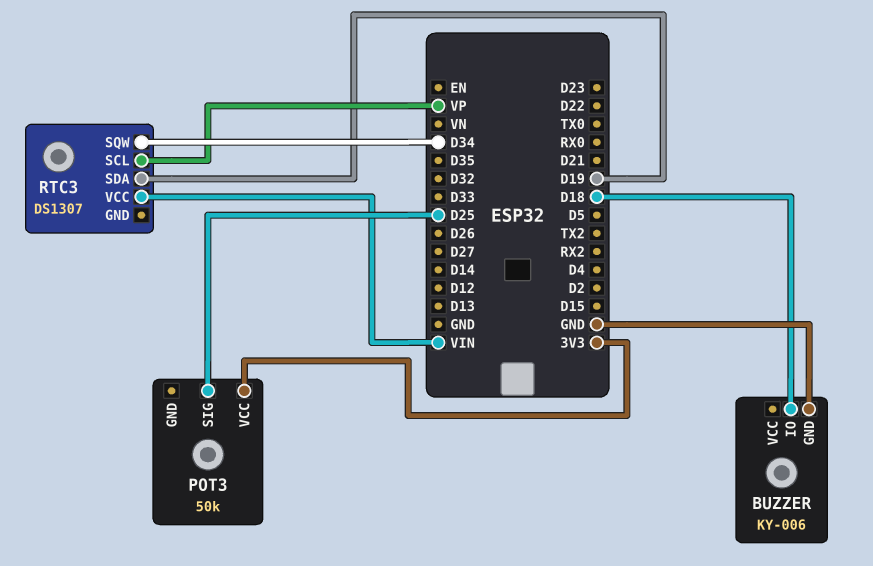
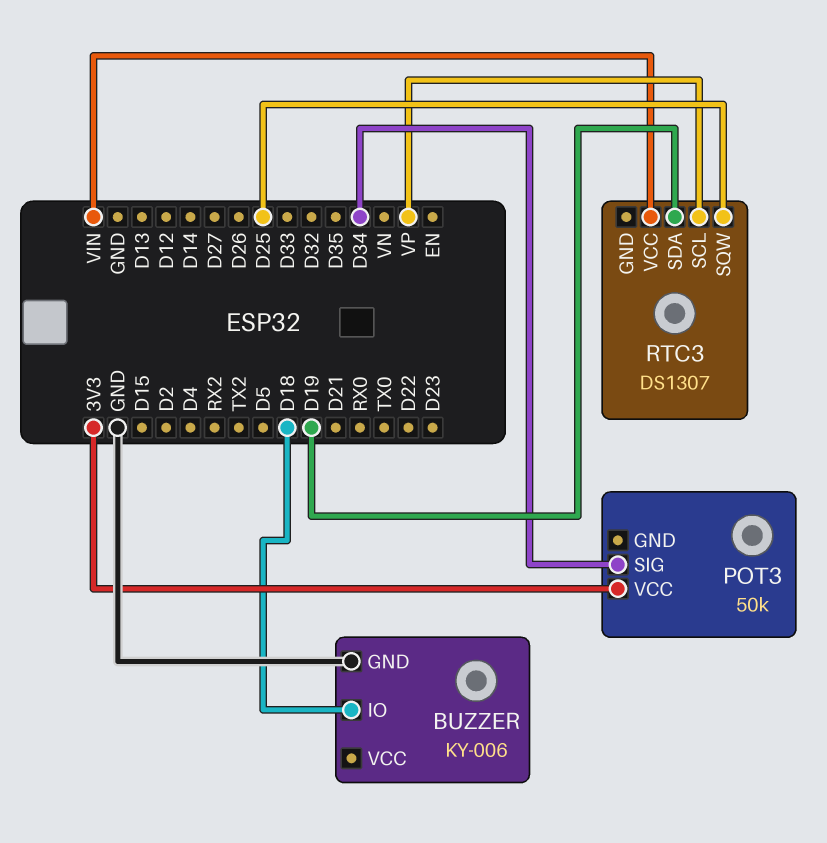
POT3 pin SIG: D25 -> D34
RTC3 pin SQW: D34 -> D25

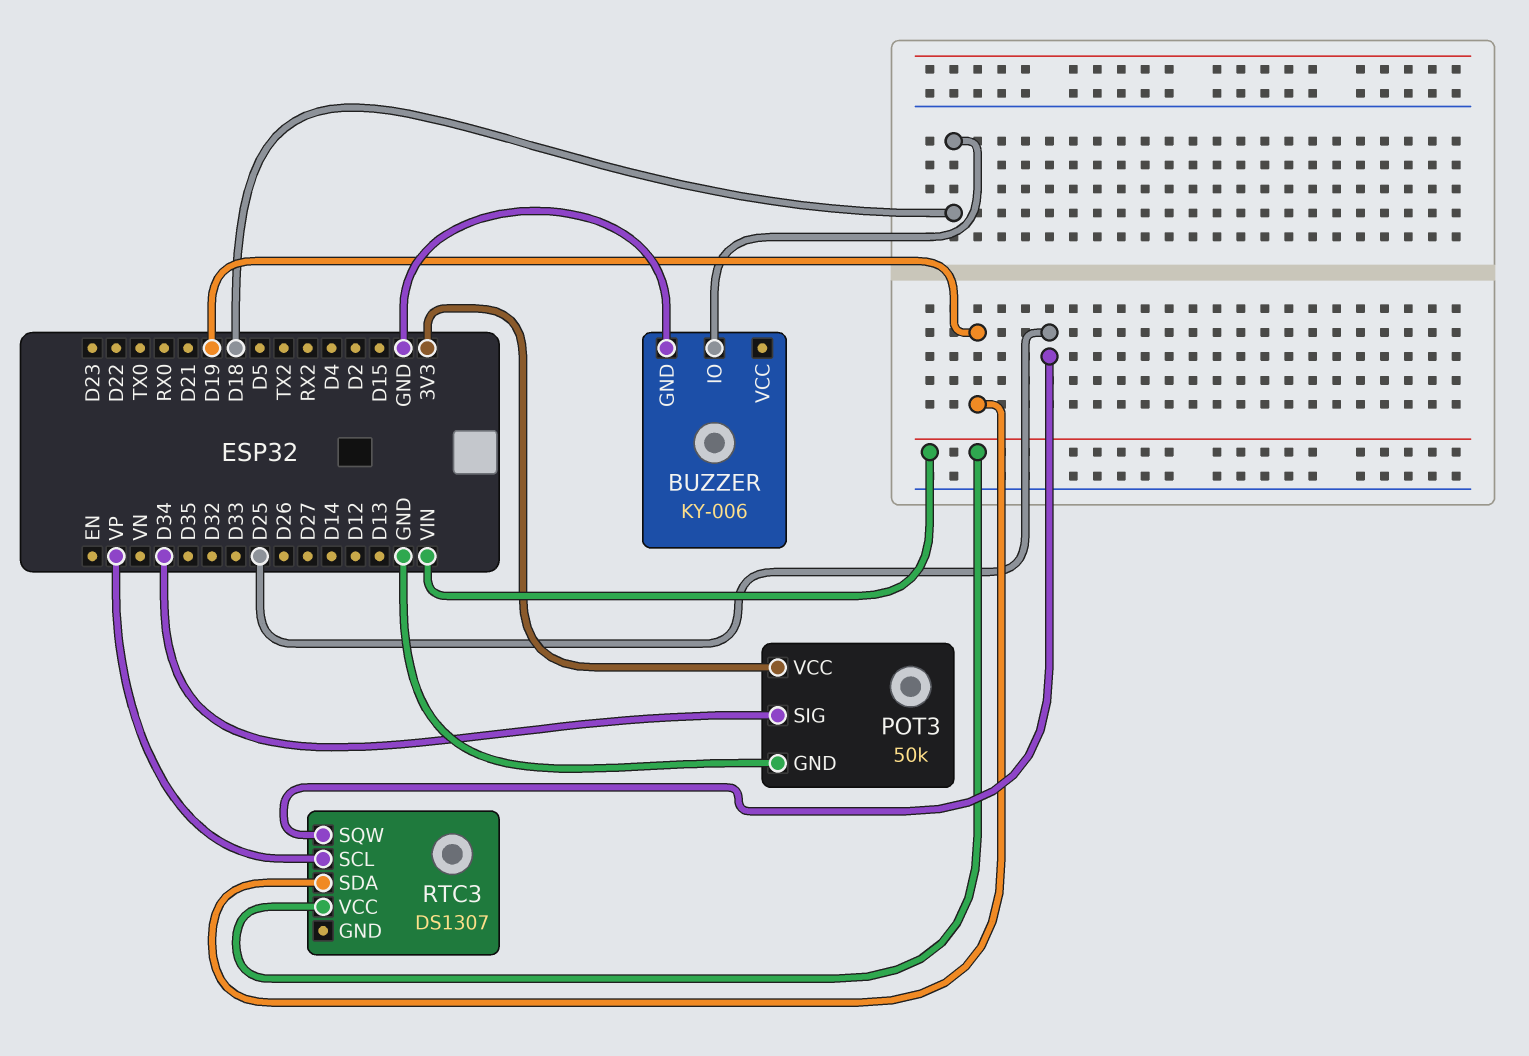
POT3 pin GND: none -> GND

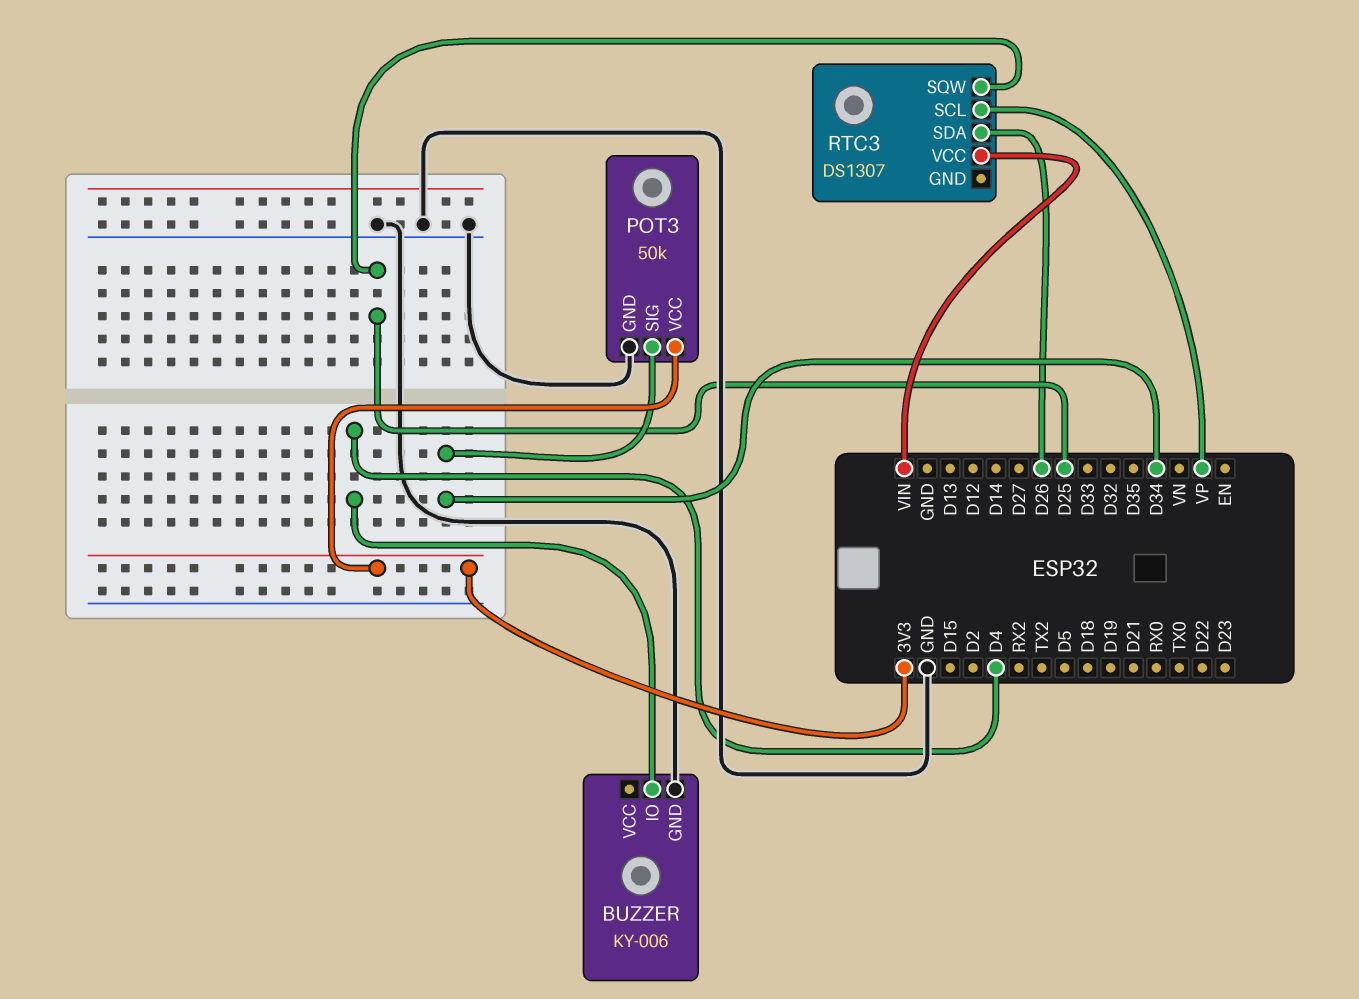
BUZZER pin IO: D18 -> D4
RTC3 pin SDA: D19 -> D26

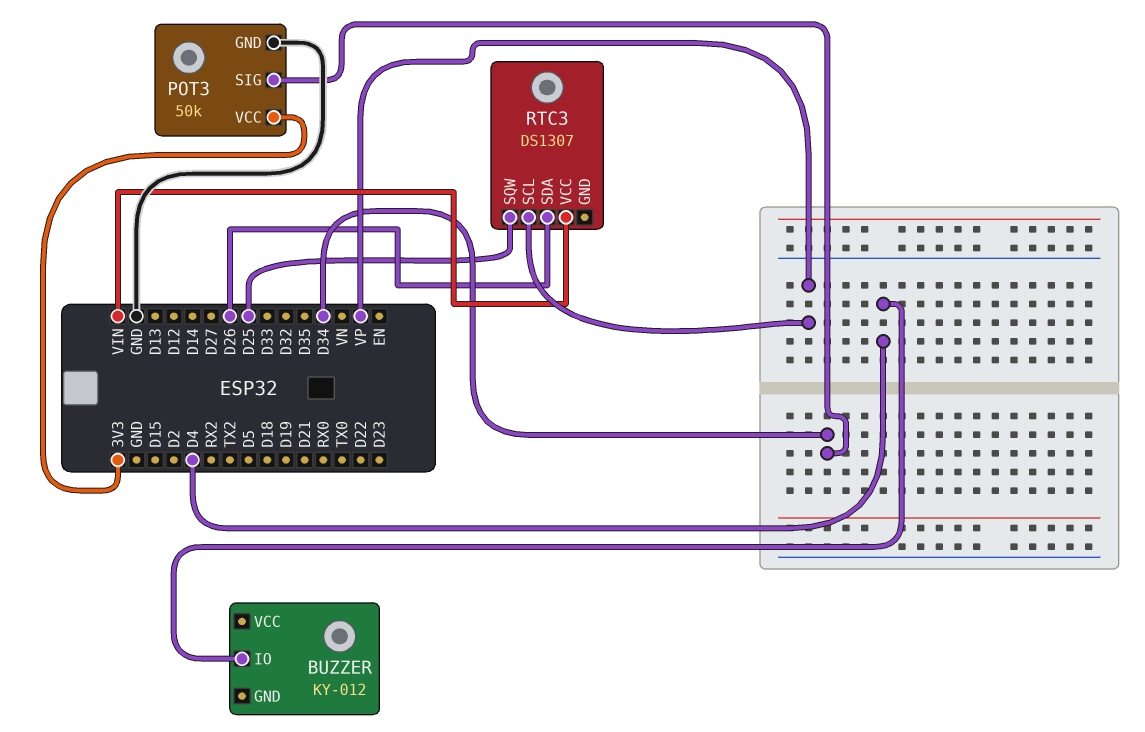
BUZZER: KY-006 -> KY-012
BUZZER pin GND: GND -> none

